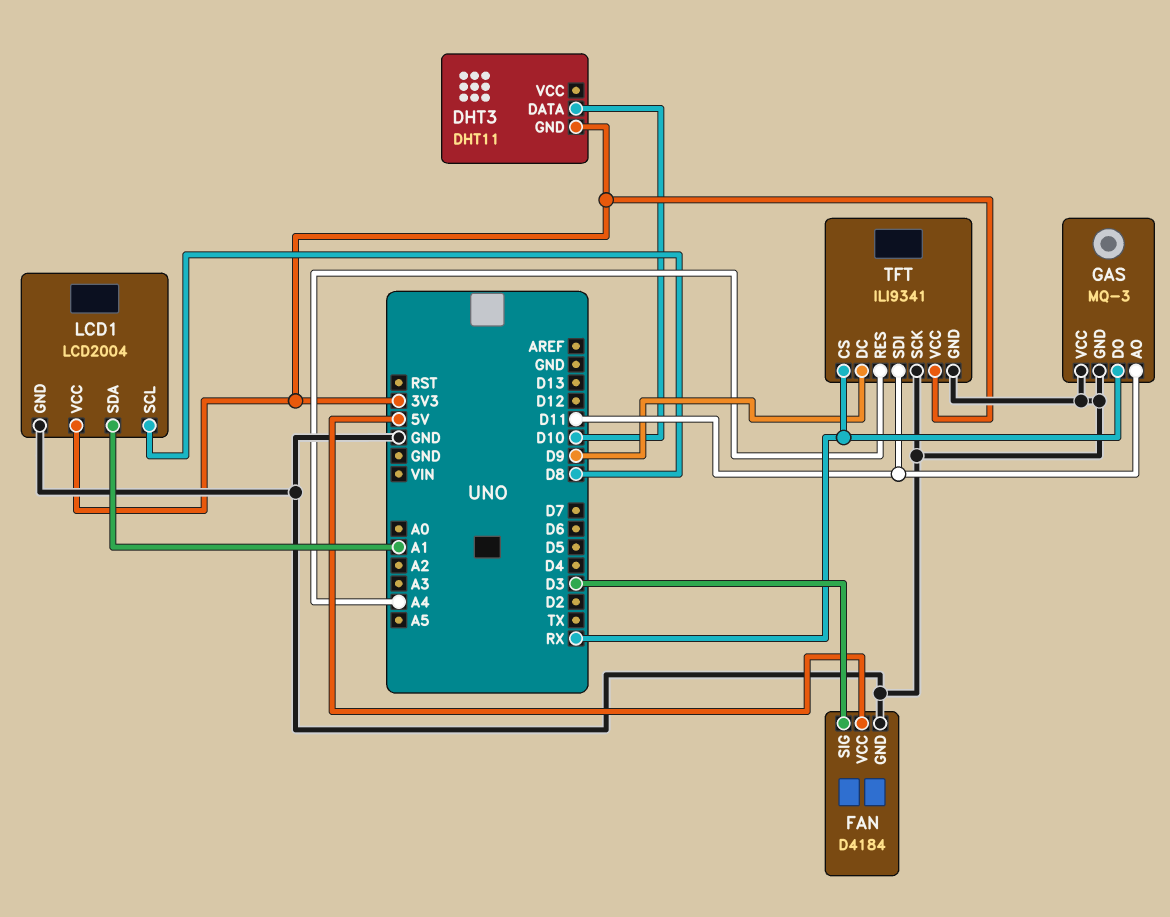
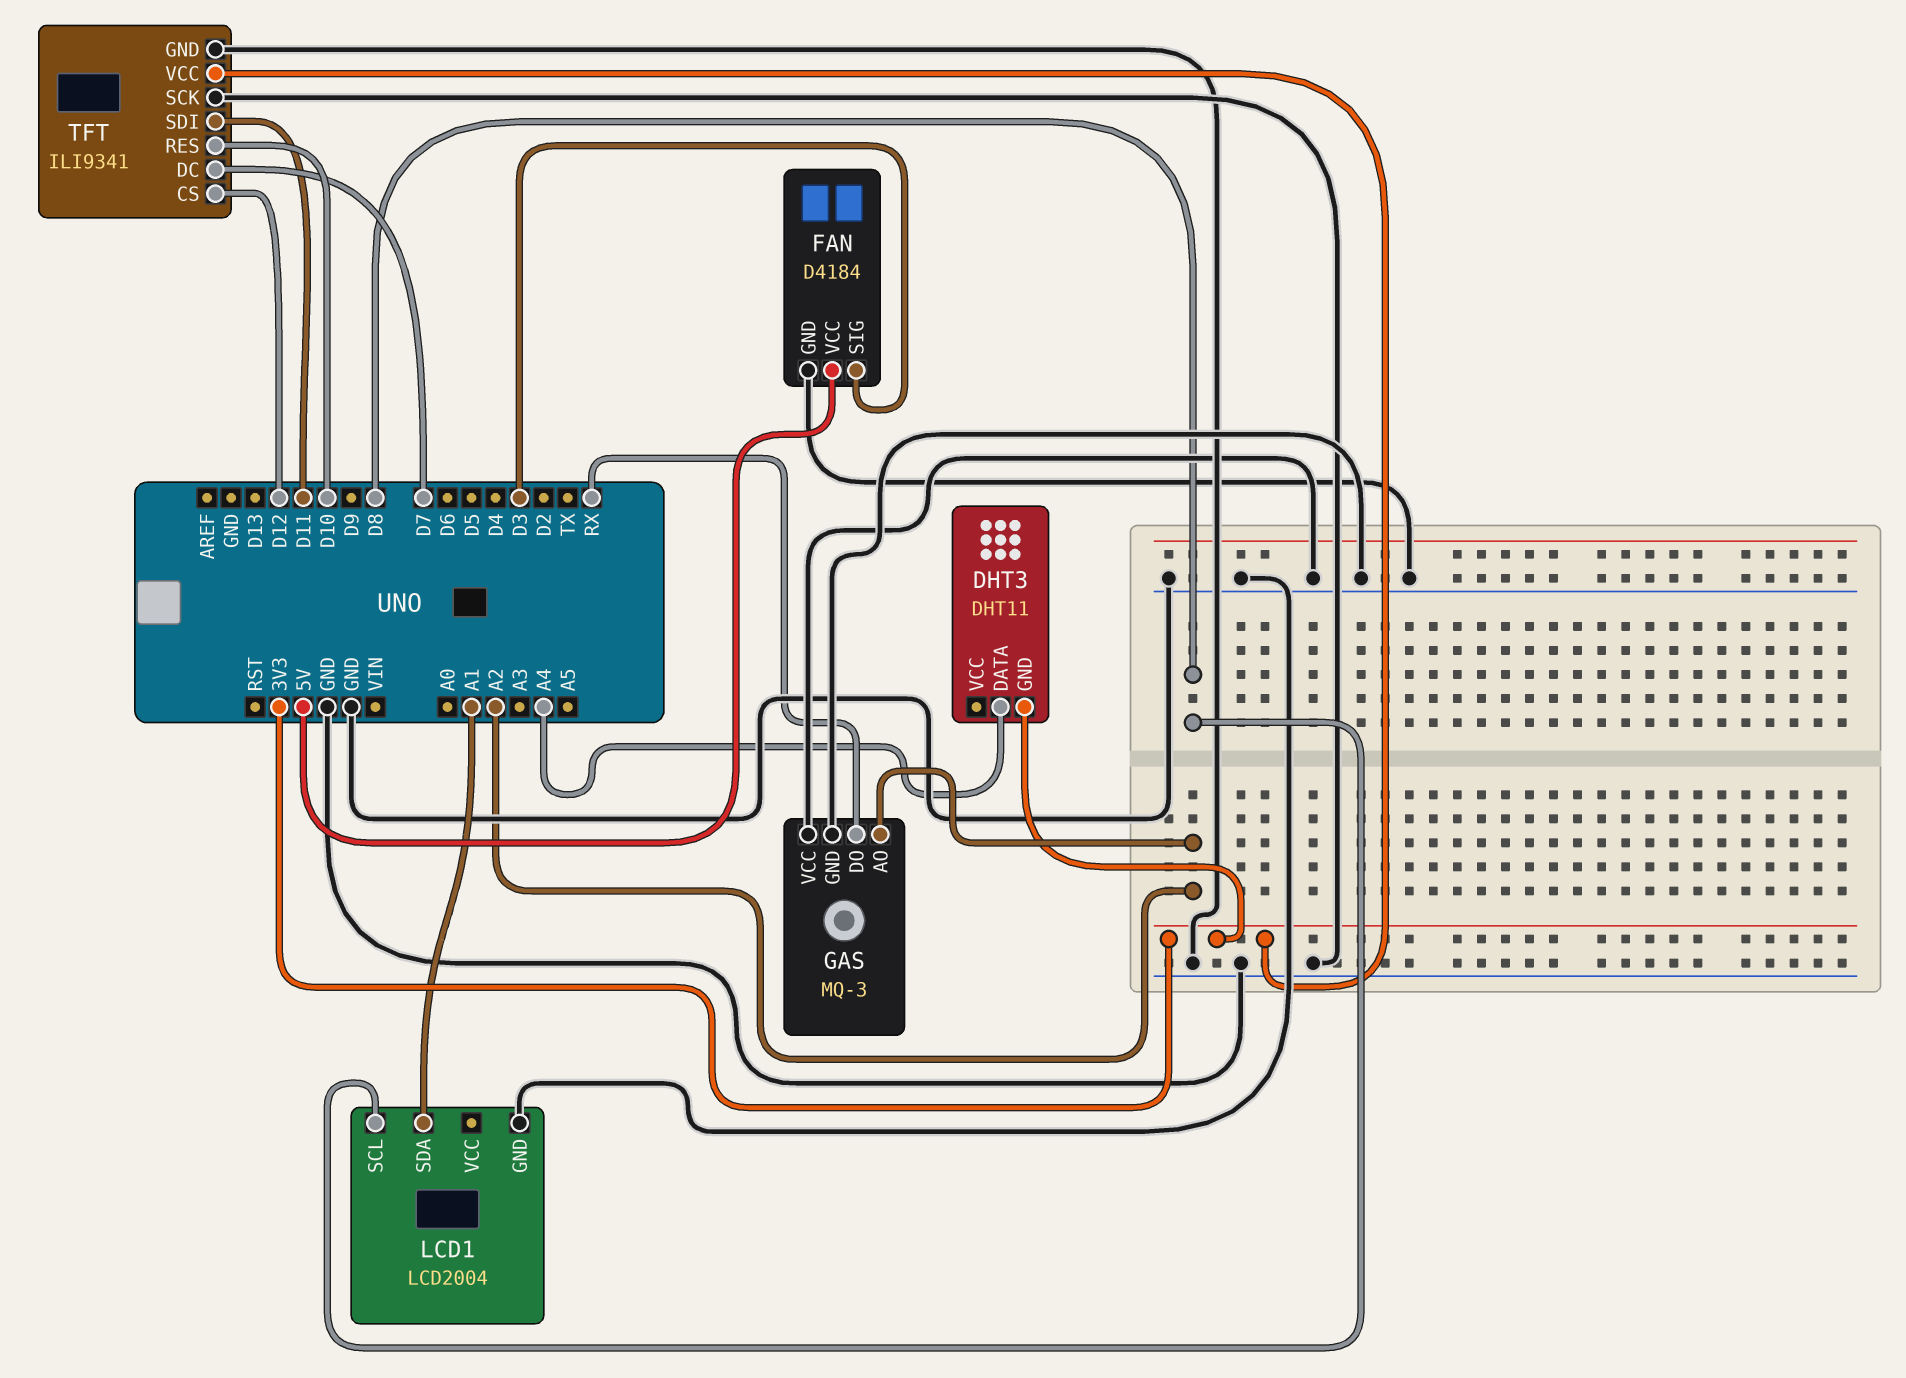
DHT3 pin DATA: D10 -> A4
GAS pin AO: D11 -> A2
LCD1 pin VCC: 3V3 -> none
TFT pin CS: RX -> D12
TFT pin DC: D9 -> D7
TFT pin RES: A4 -> D10

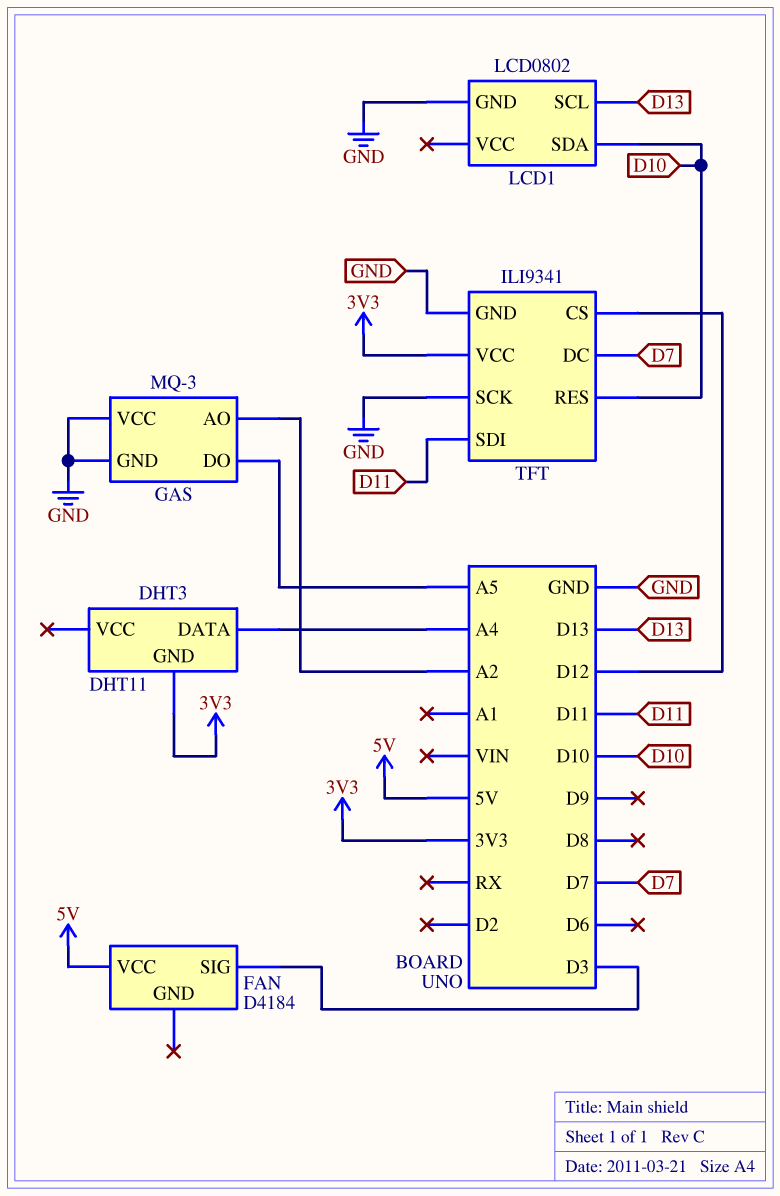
FAN pin GND: GND -> none
GAS pin DO: RX -> A5
LCD1: LCD2004 -> LCD0802
LCD1 pin SCL: D8 -> D13
LCD1 pin SDA: A1 -> D10

